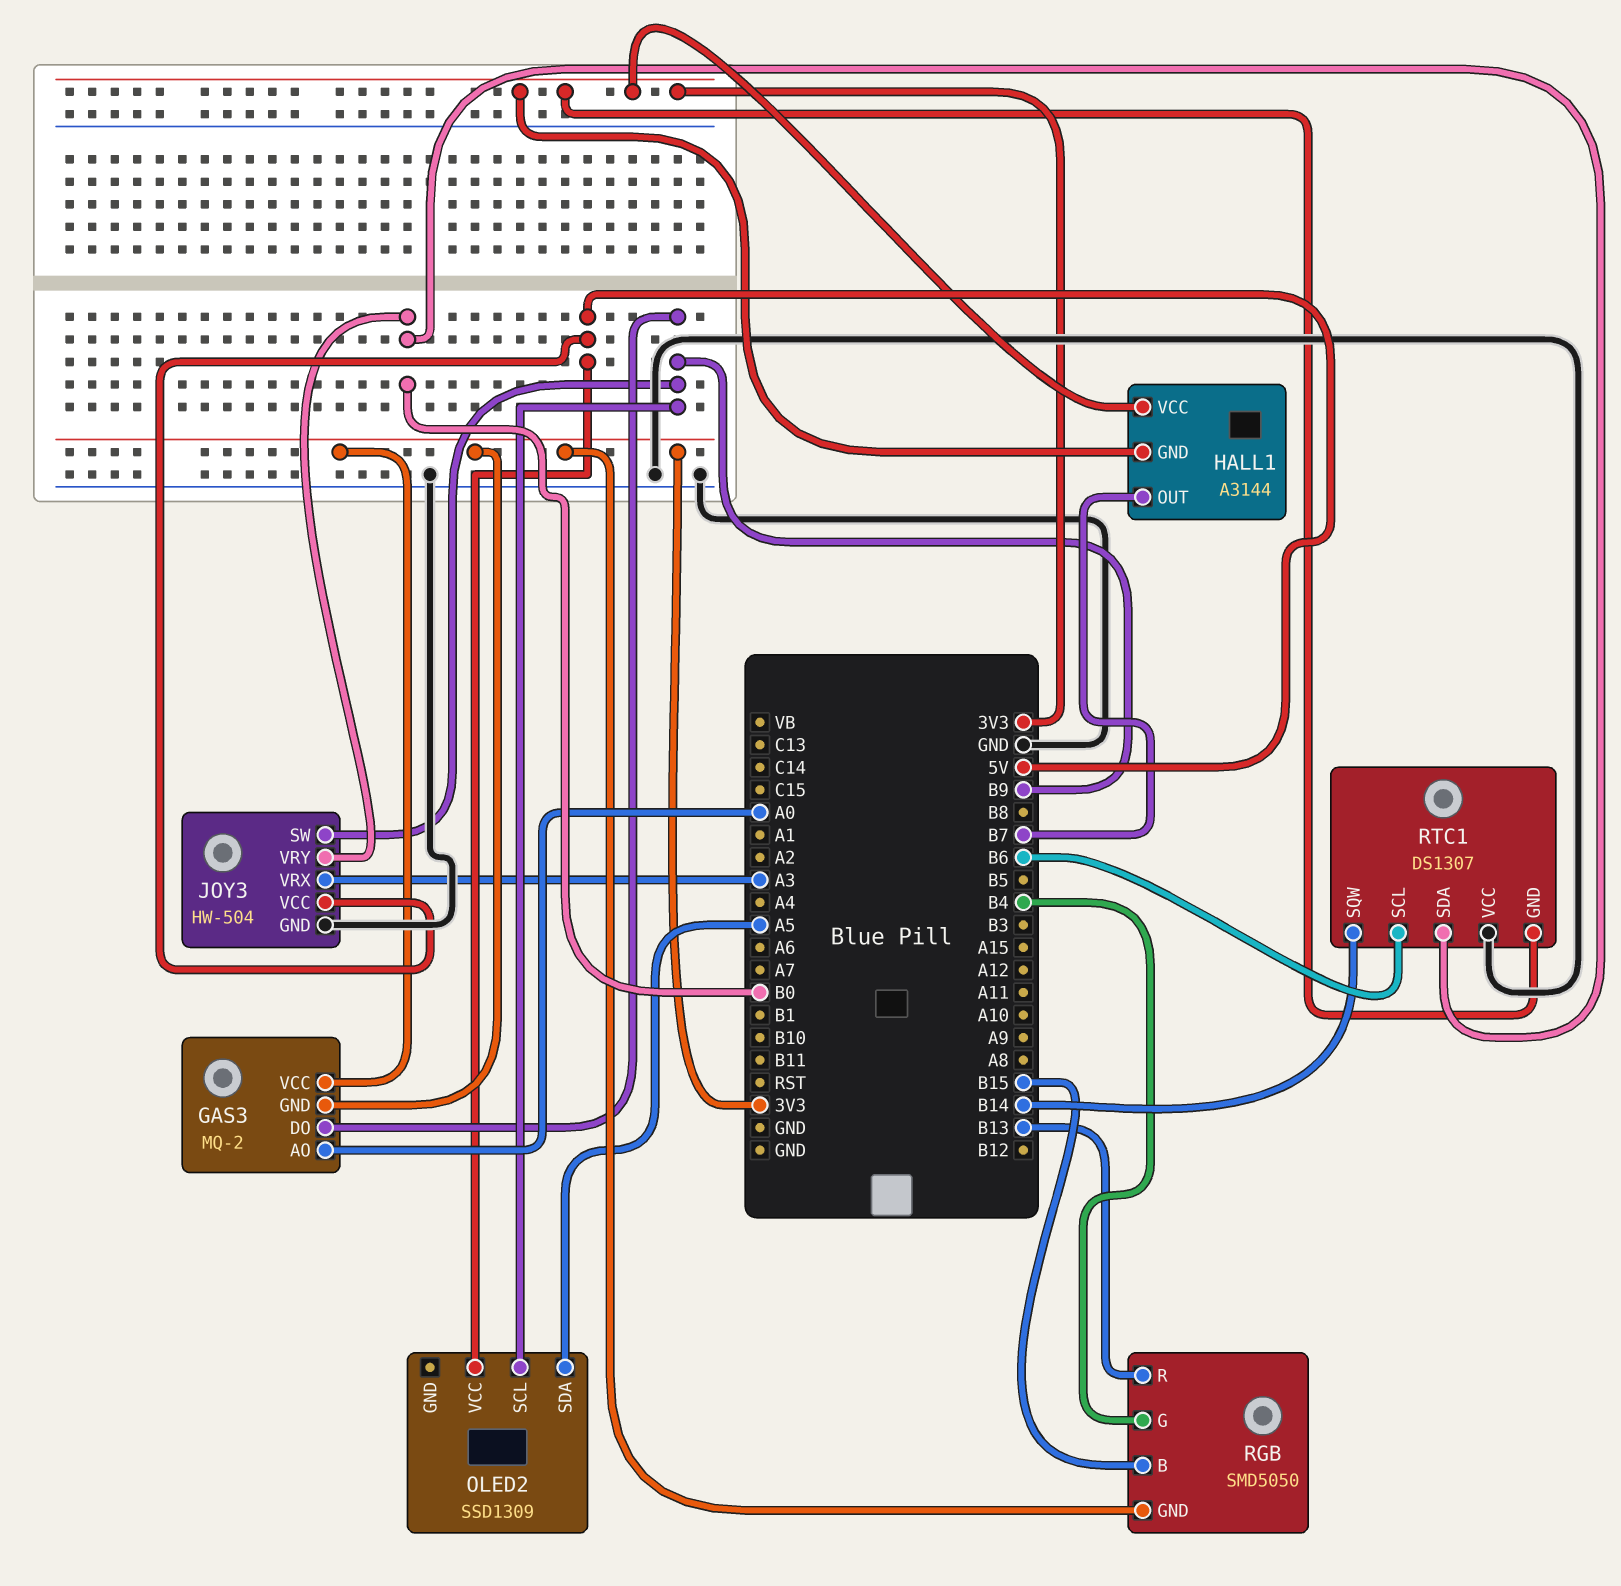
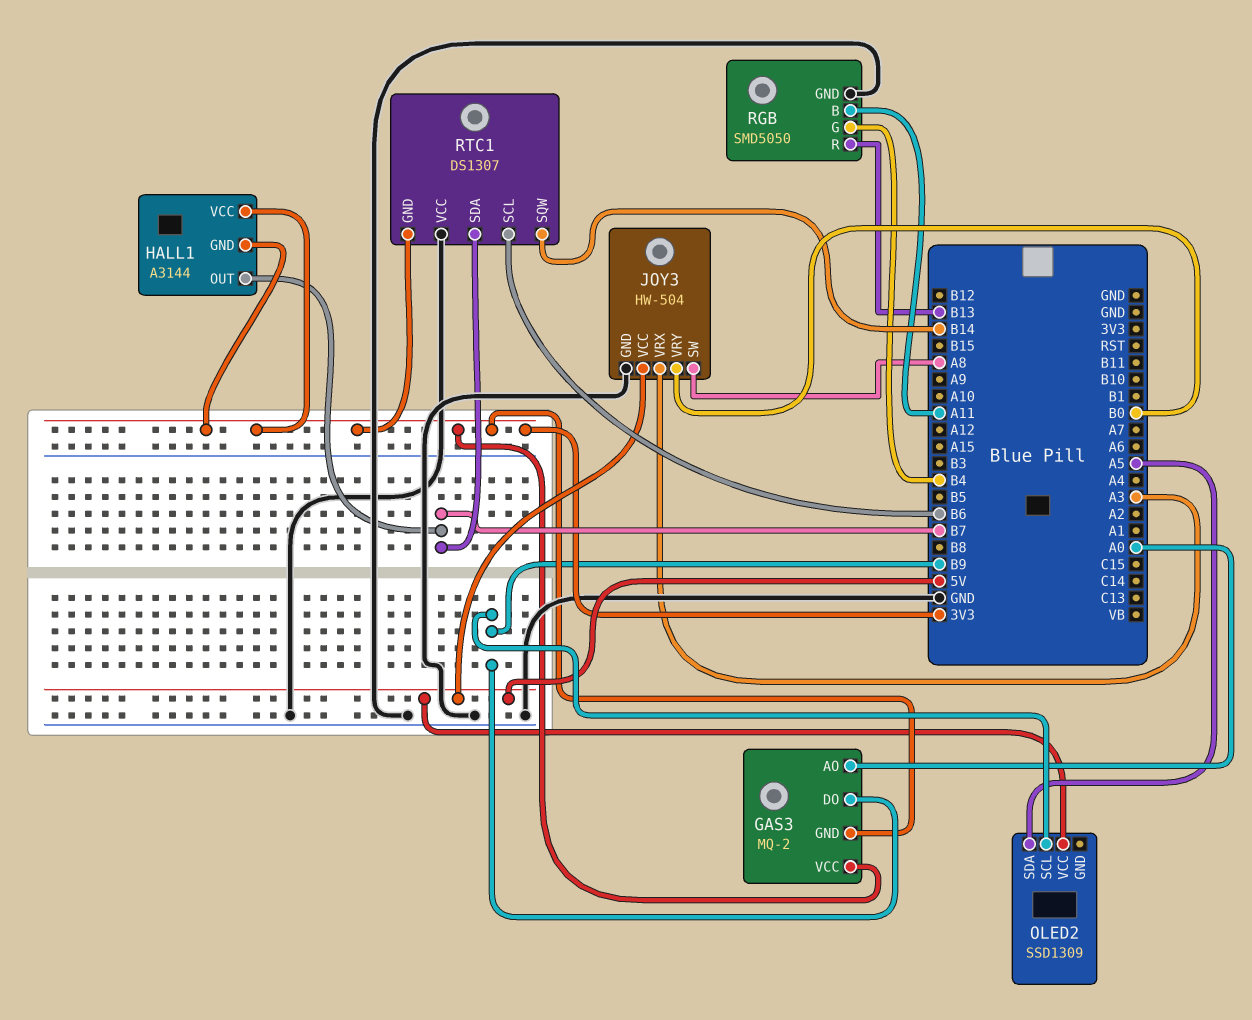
JOY3 pin SW: B9 -> A8
RGB pin B: B15 -> A11
RGB pin GND: 3V3 -> GND
RTC1 pin SDA: B0 -> B7

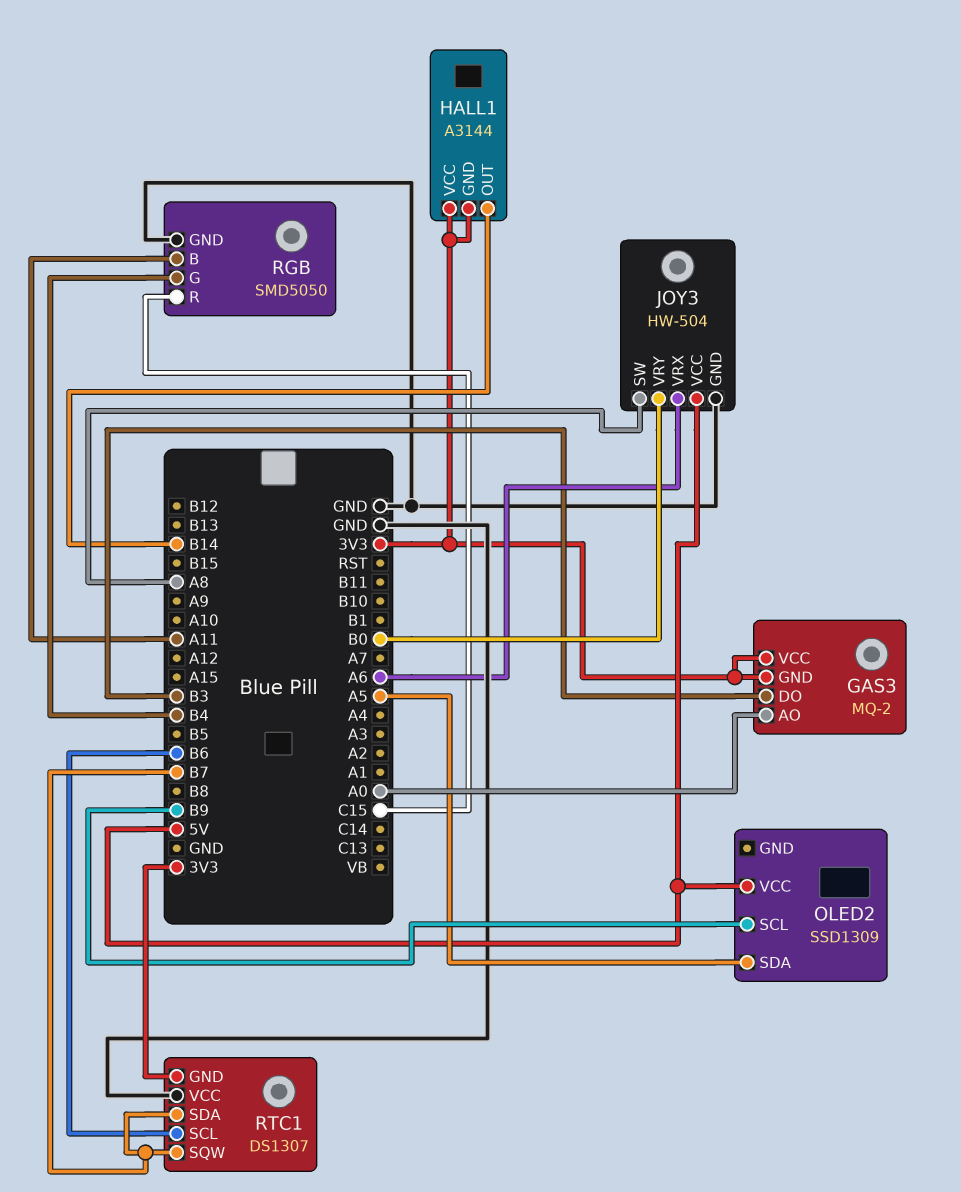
GAS3 pin DO: B9 -> B3
HALL1 pin OUT: B7 -> B14
JOY3 pin VRX: A3 -> A6
RGB pin R: B13 -> C15
RTC1 pin SQW: B14 -> B7

